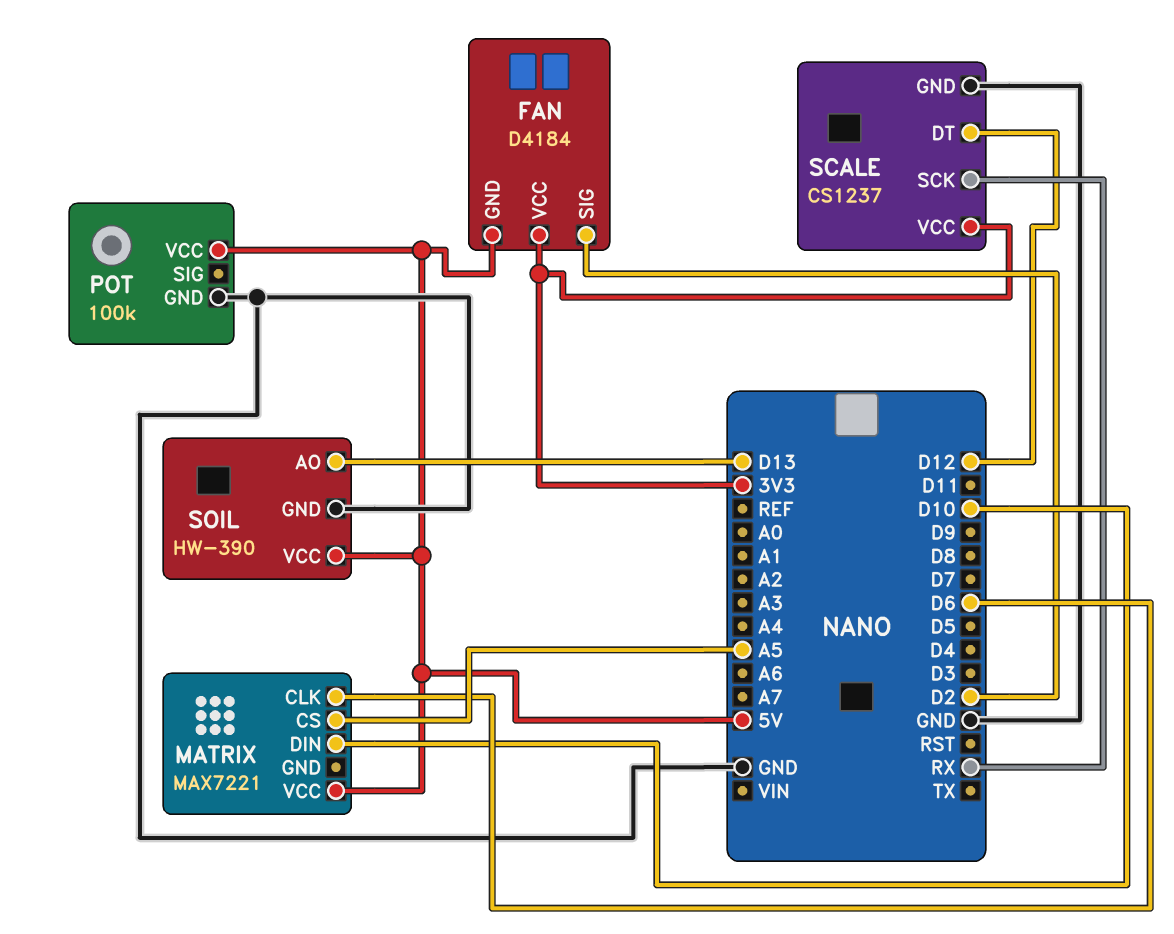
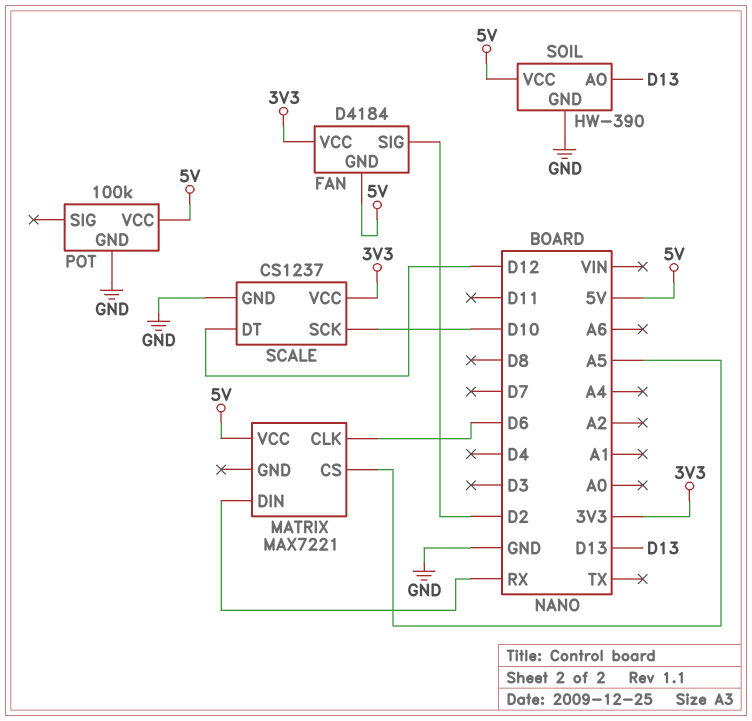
MATRIX pin DIN: D10 -> RX
SCALE pin SCK: RX -> D10

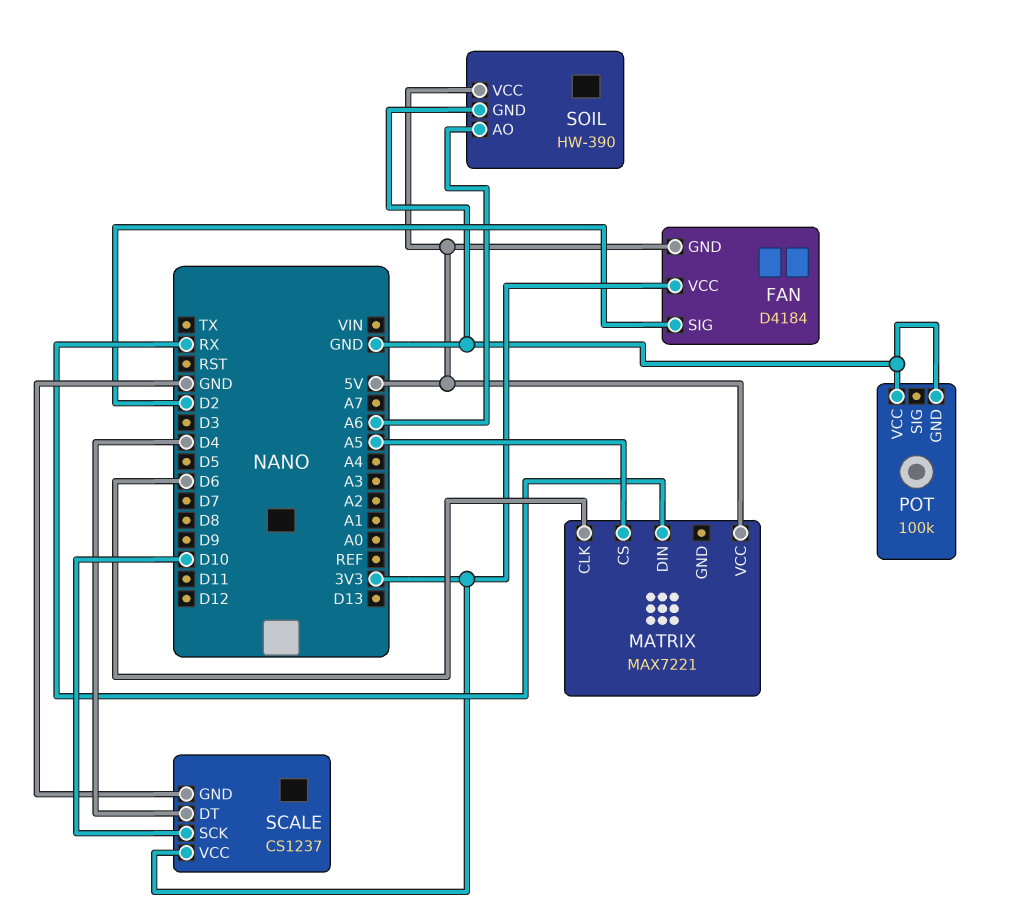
POT pin VCC: 5V -> GND
SCALE pin DT: D12 -> D4
SOIL pin AO: D13 -> A6

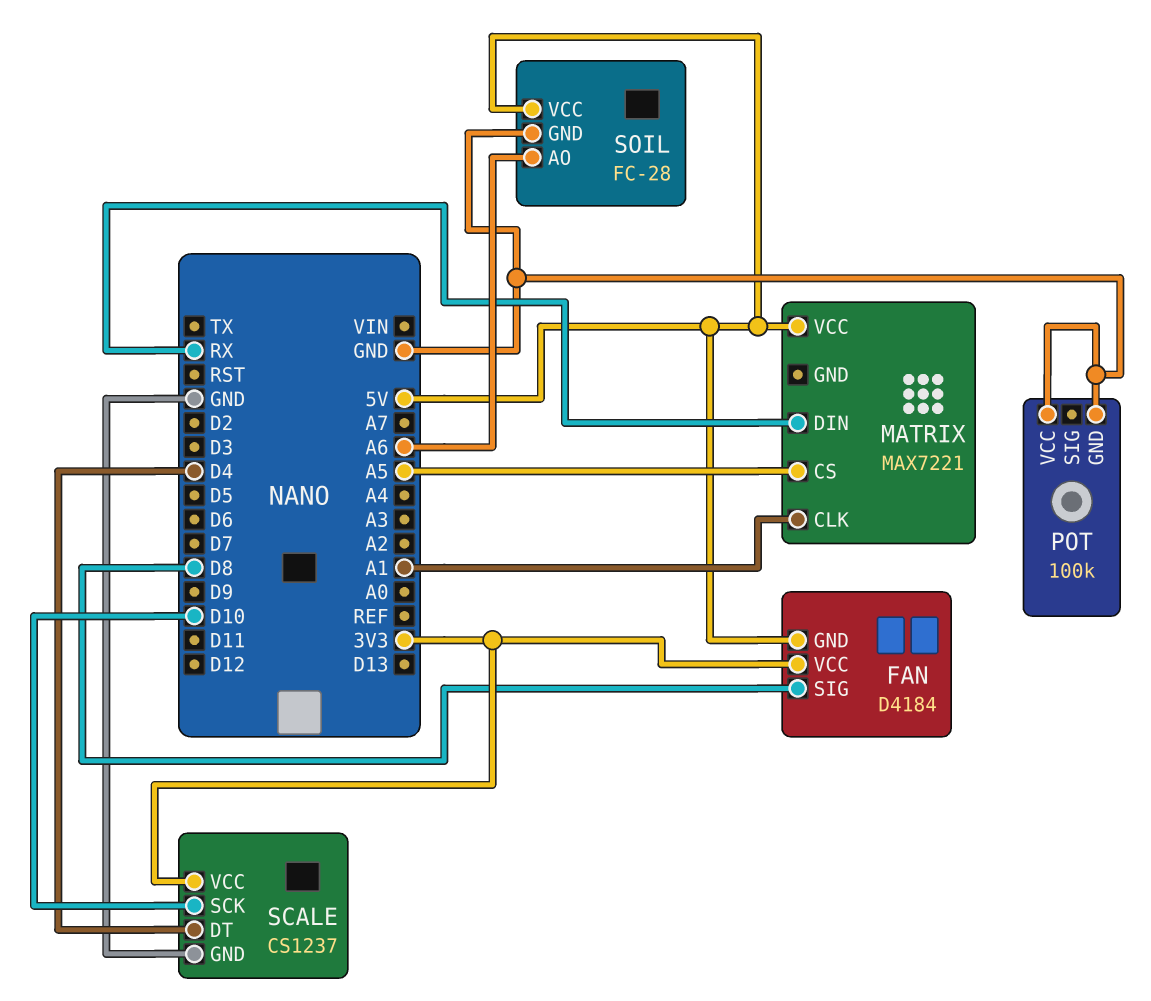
FAN pin SIG: D2 -> D8
MATRIX pin CLK: D6 -> A1
SOIL: HW-390 -> FC-28

